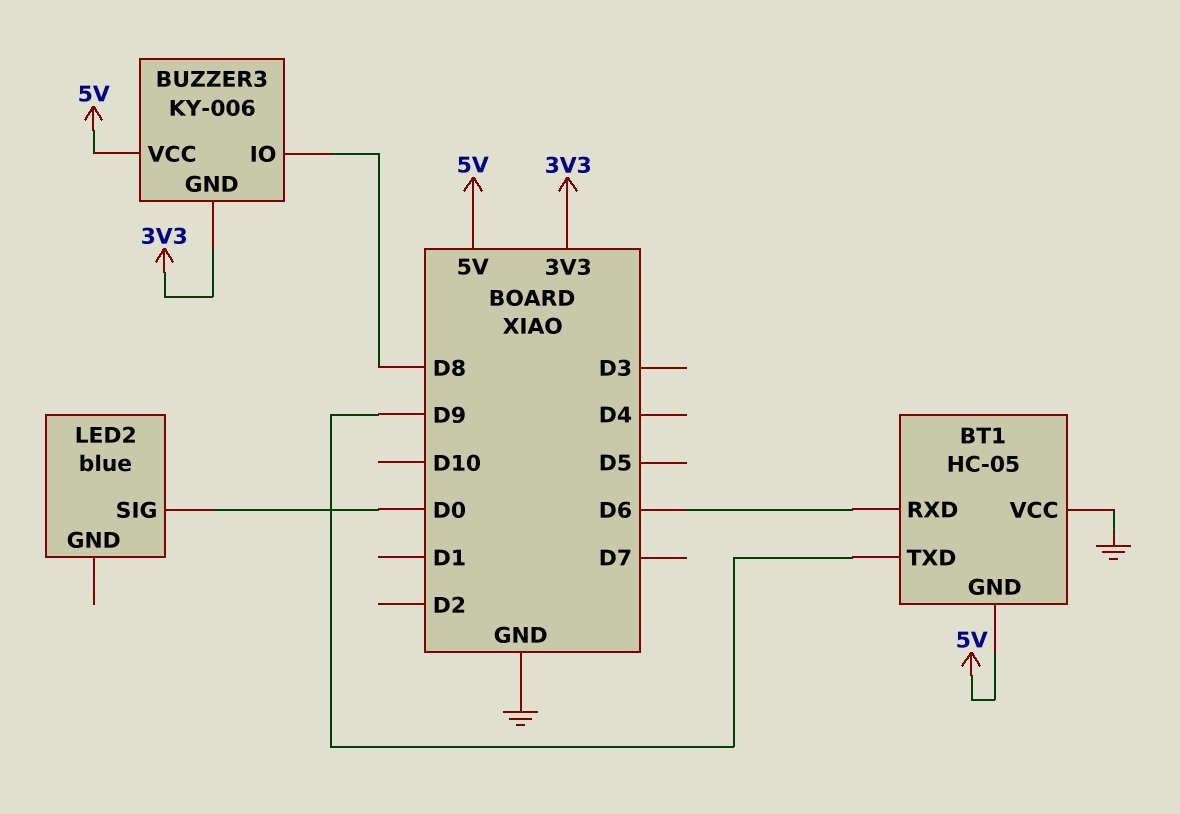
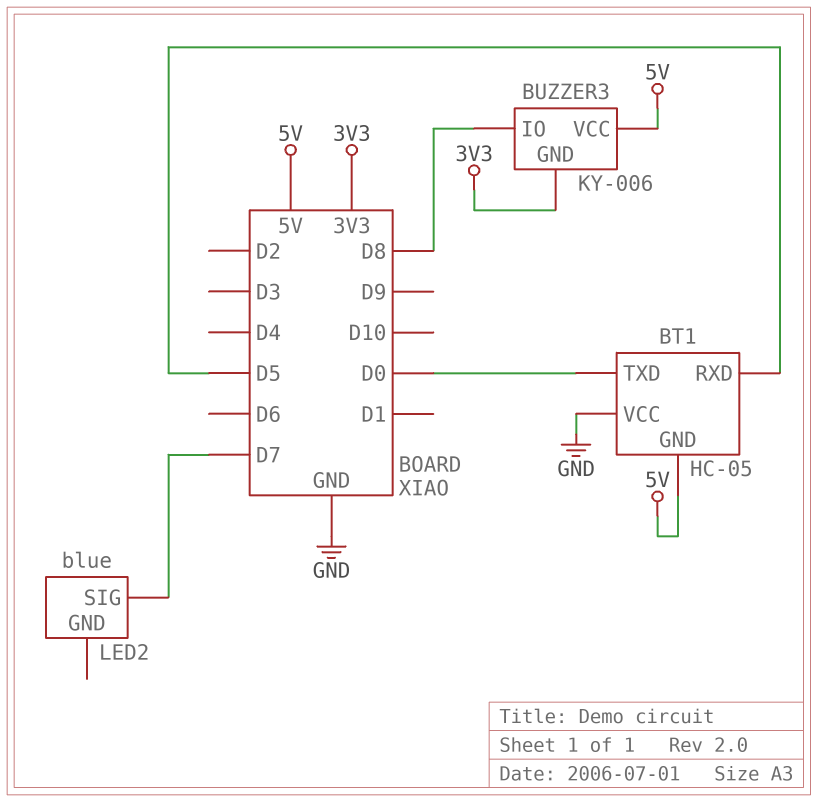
BT1 pin RXD: D6 -> D5
BT1 pin TXD: D9 -> D0
LED2 pin SIG: D0 -> D7

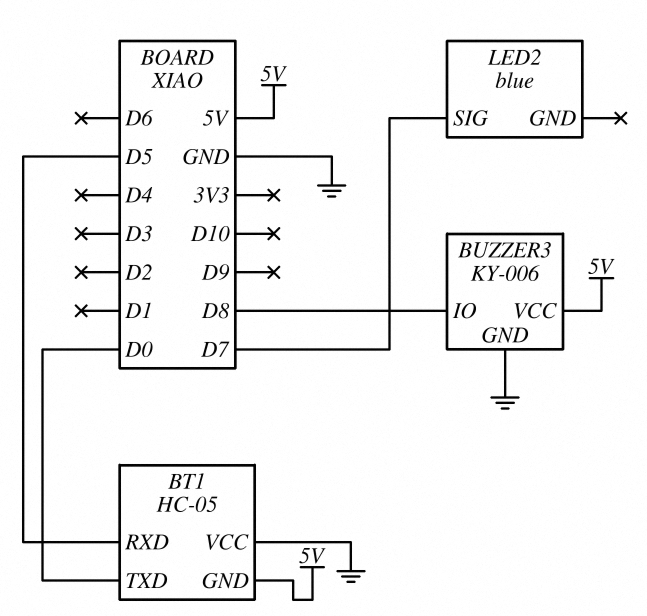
BUZZER3 pin GND: 3V3 -> GND

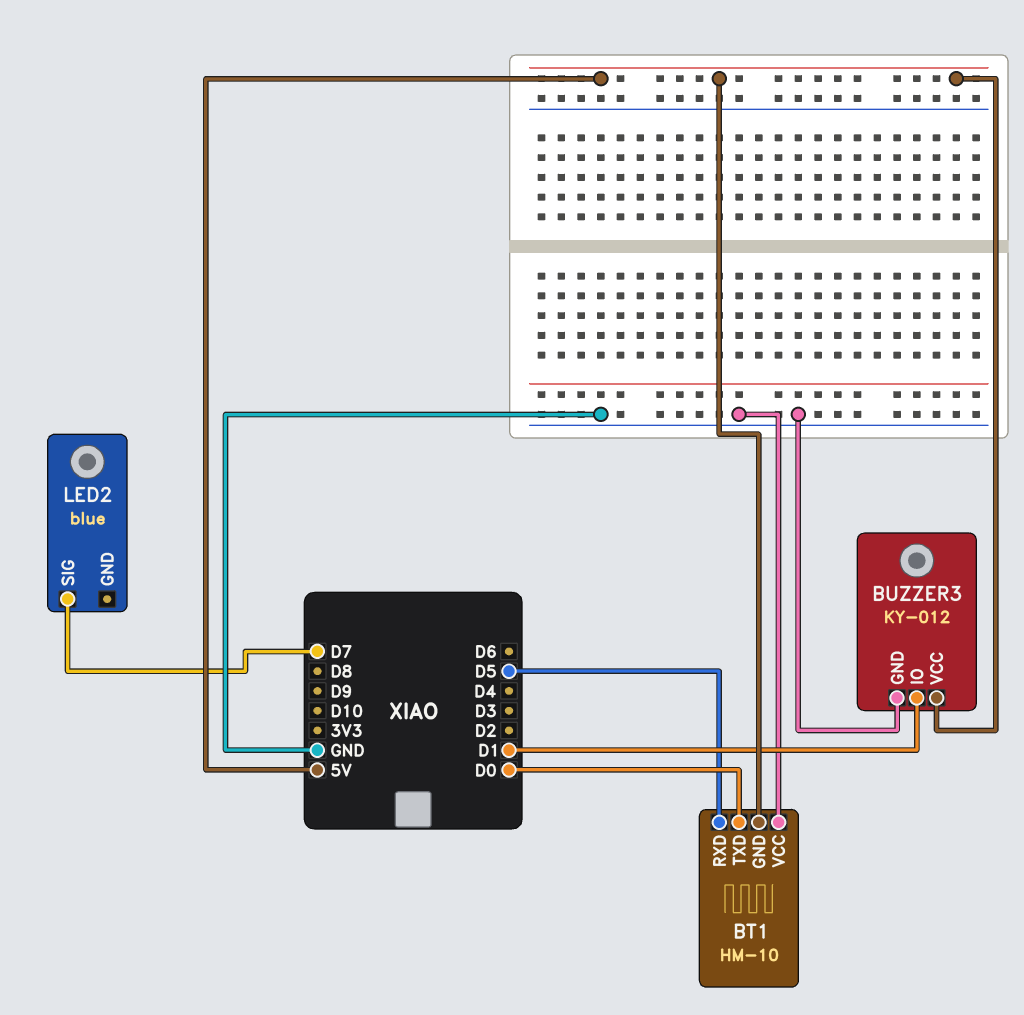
BT1: HC-05 -> HM-10
BUZZER3: KY-006 -> KY-012
BUZZER3 pin IO: D8 -> D1

